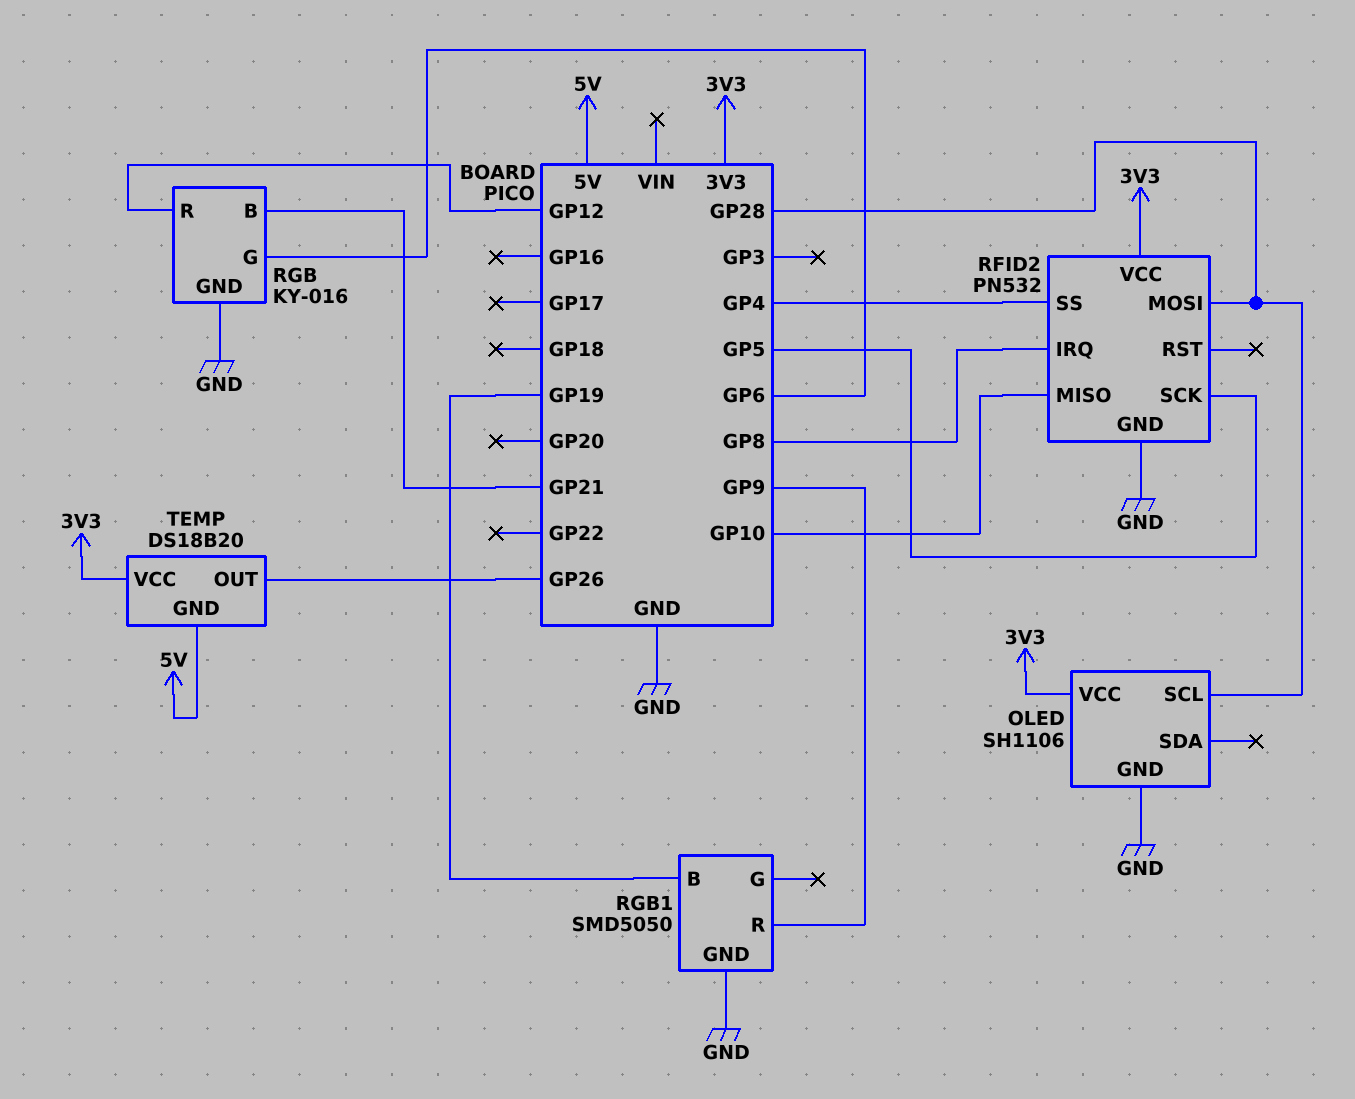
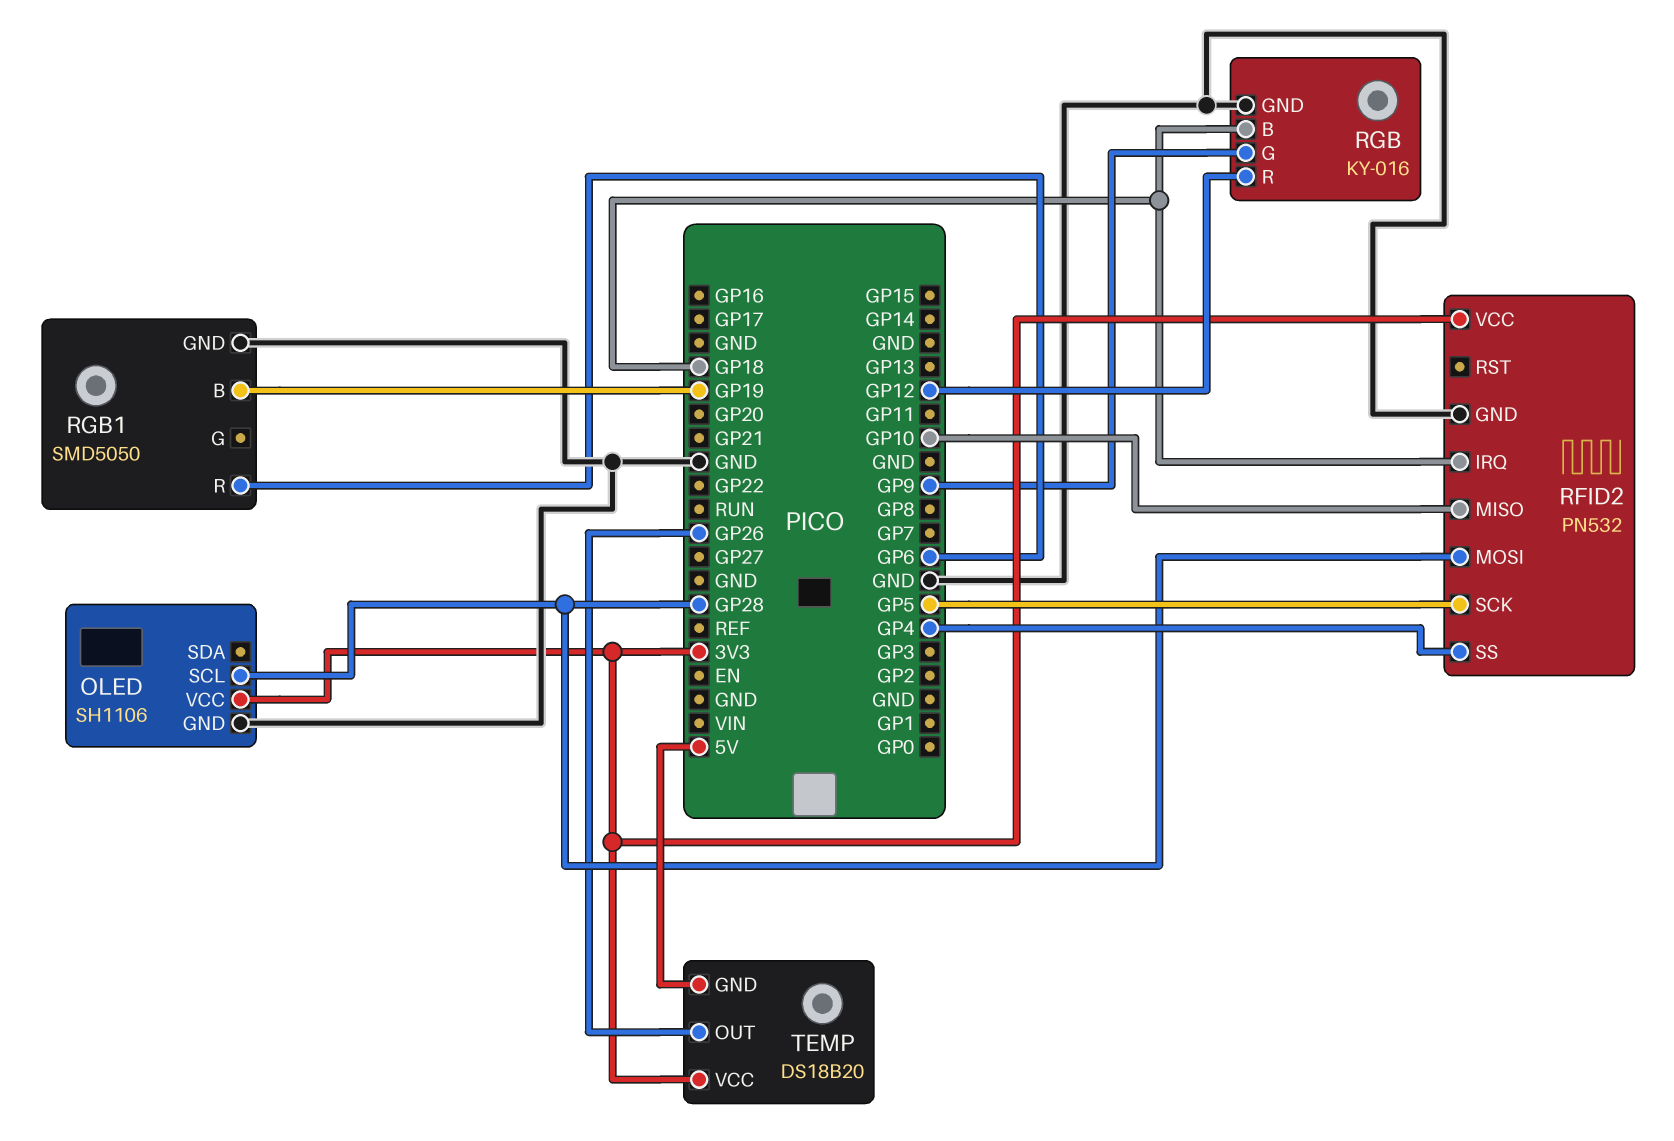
RFID2 pin IRQ: GP8 -> GP18
RGB pin B: GP21 -> GP18
RGB pin G: GP6 -> GP9
RGB1 pin R: GP9 -> GP6

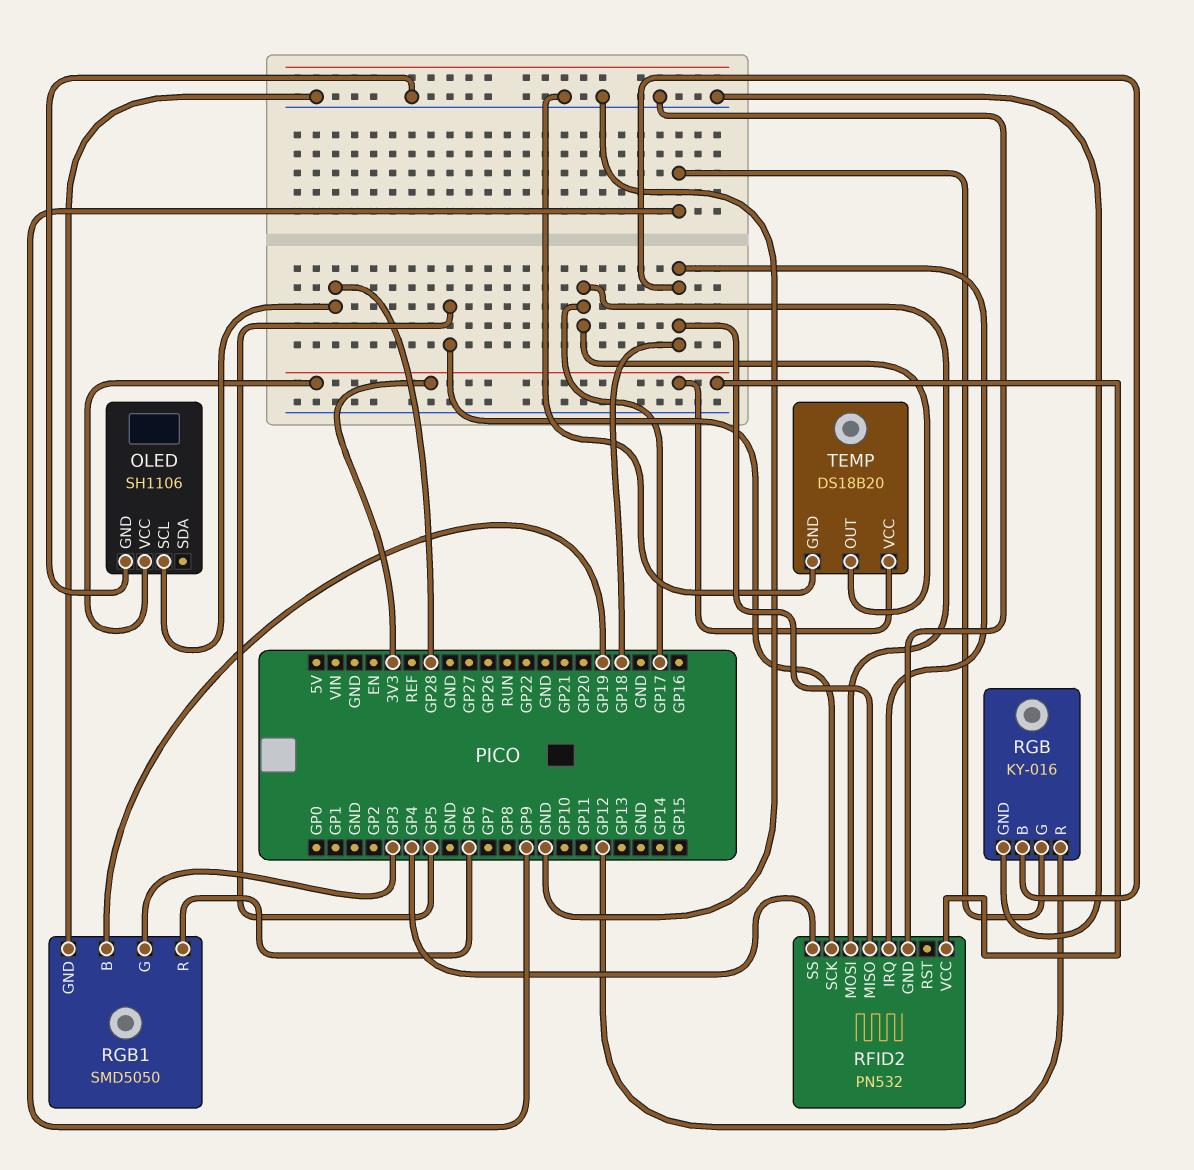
RFID2 pin MISO: GP10 -> GP18
RFID2 pin MOSI: GP28 -> GP17
RGB1 pin G: none -> GP3
TEMP pin GND: 5V -> GND
TEMP pin OUT: GP26 -> GP17

